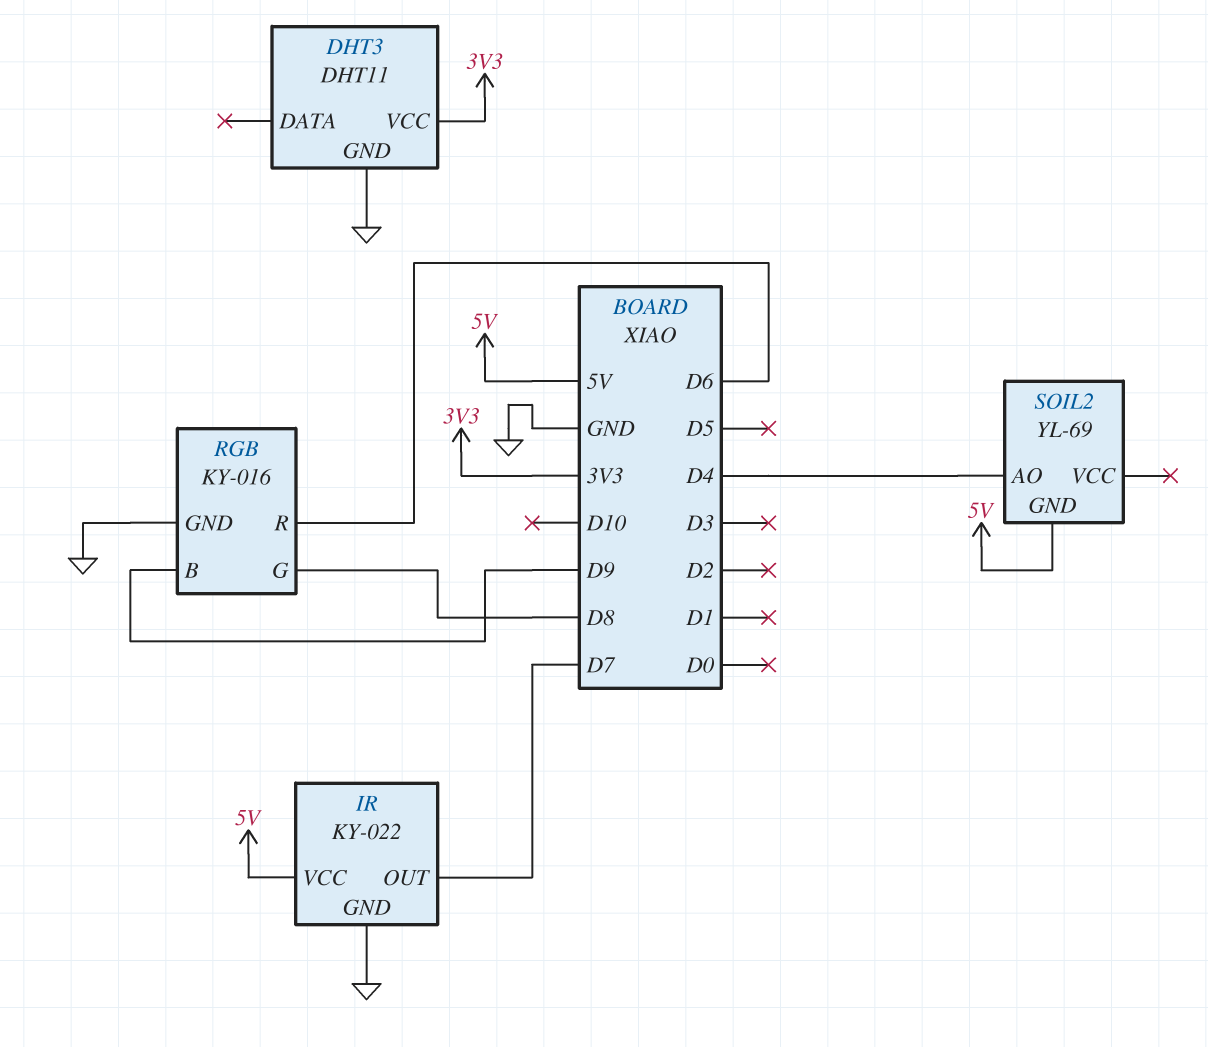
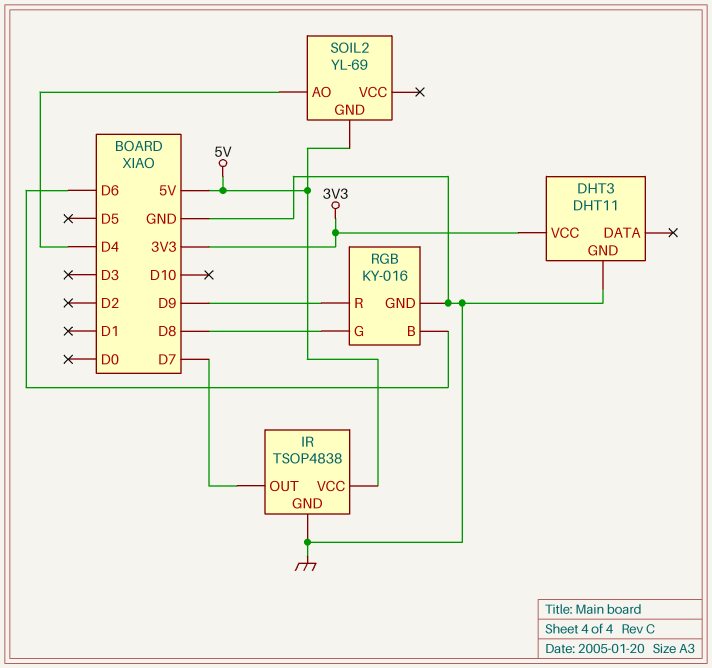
IR: KY-022 -> TSOP4838
RGB pin B: D9 -> D6
RGB pin R: D6 -> D9

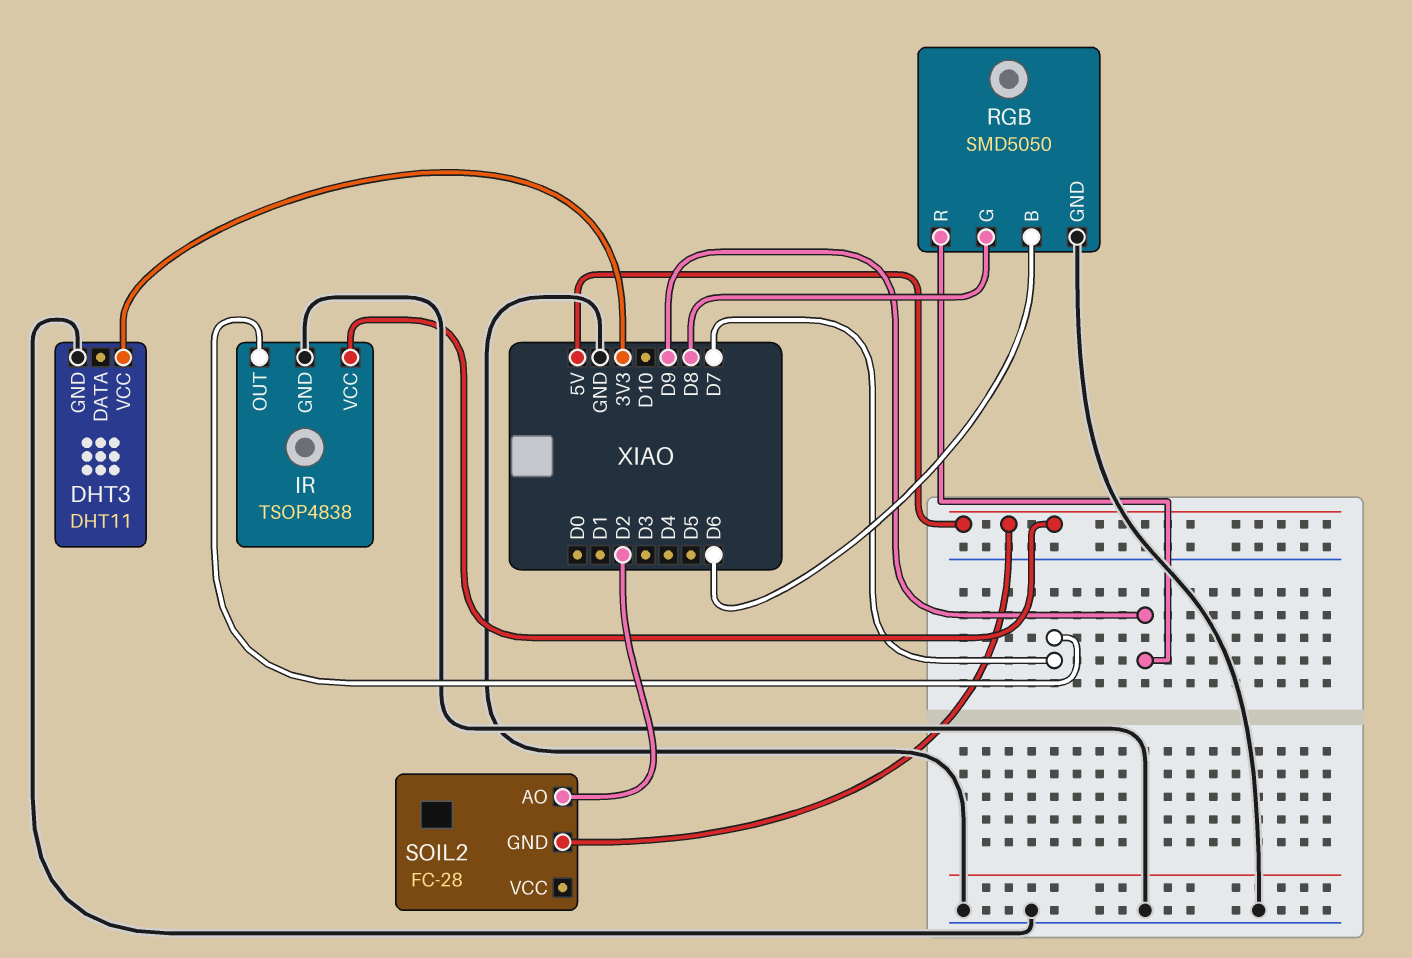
RGB: KY-016 -> SMD5050
SOIL2: YL-69 -> FC-28
SOIL2 pin AO: D4 -> D2

